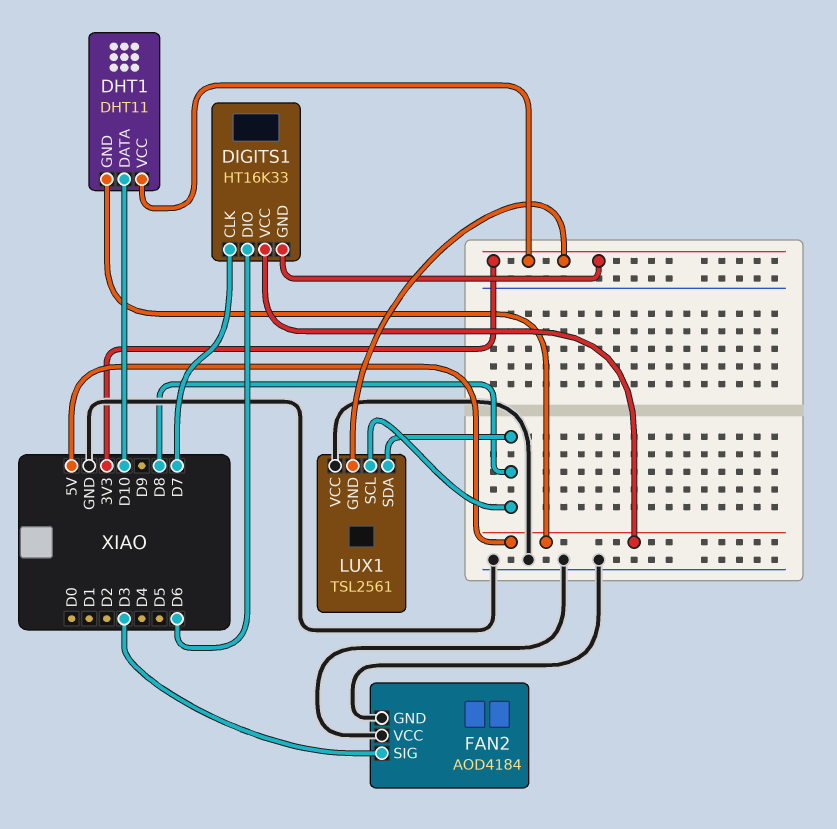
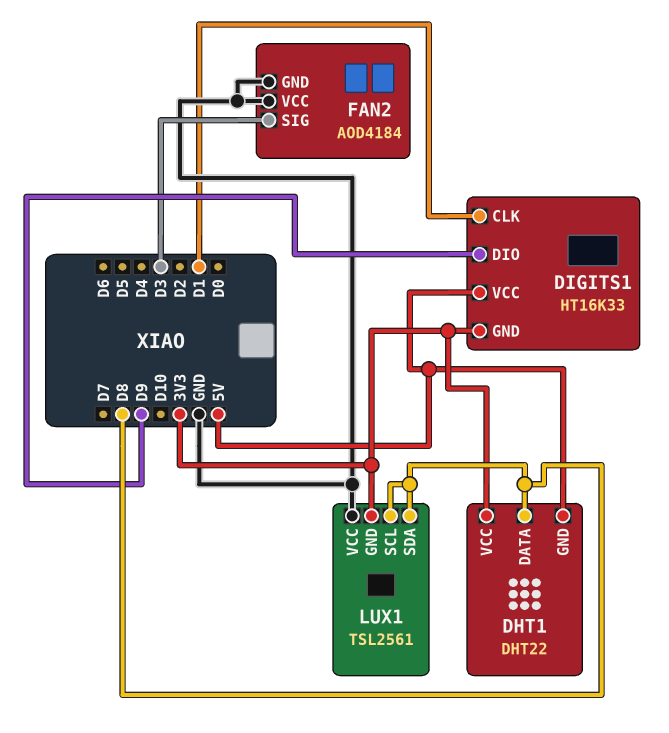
DHT1: DHT11 -> DHT22
DHT1 pin DATA: D10 -> D8
DIGITS1 pin CLK: D7 -> D1
DIGITS1 pin DIO: D6 -> D9

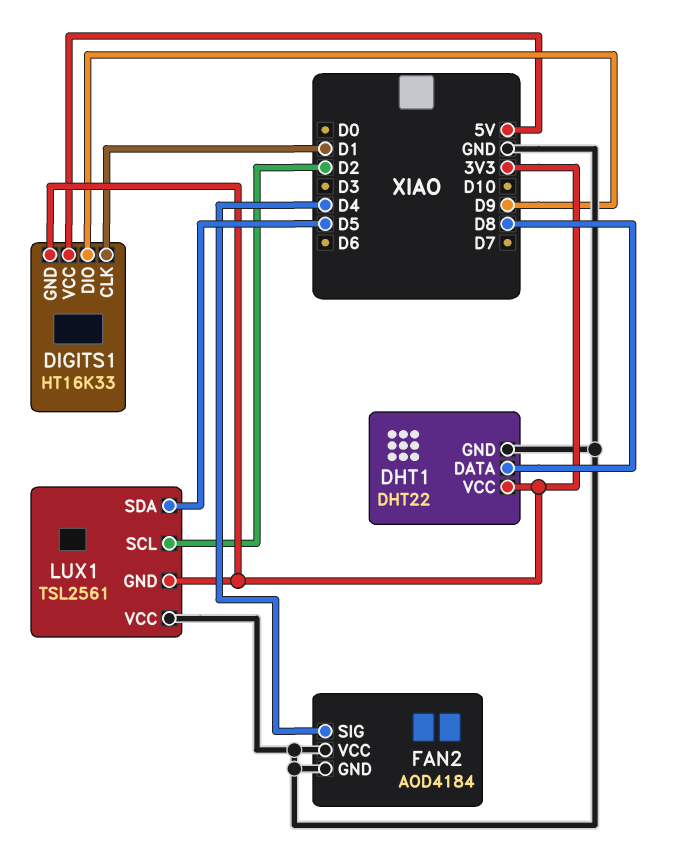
DHT1 pin GND: 5V -> GND
FAN2 pin SIG: D3 -> D4
LUX1 pin SCL: D8 -> D2
LUX1 pin SDA: D8 -> D5

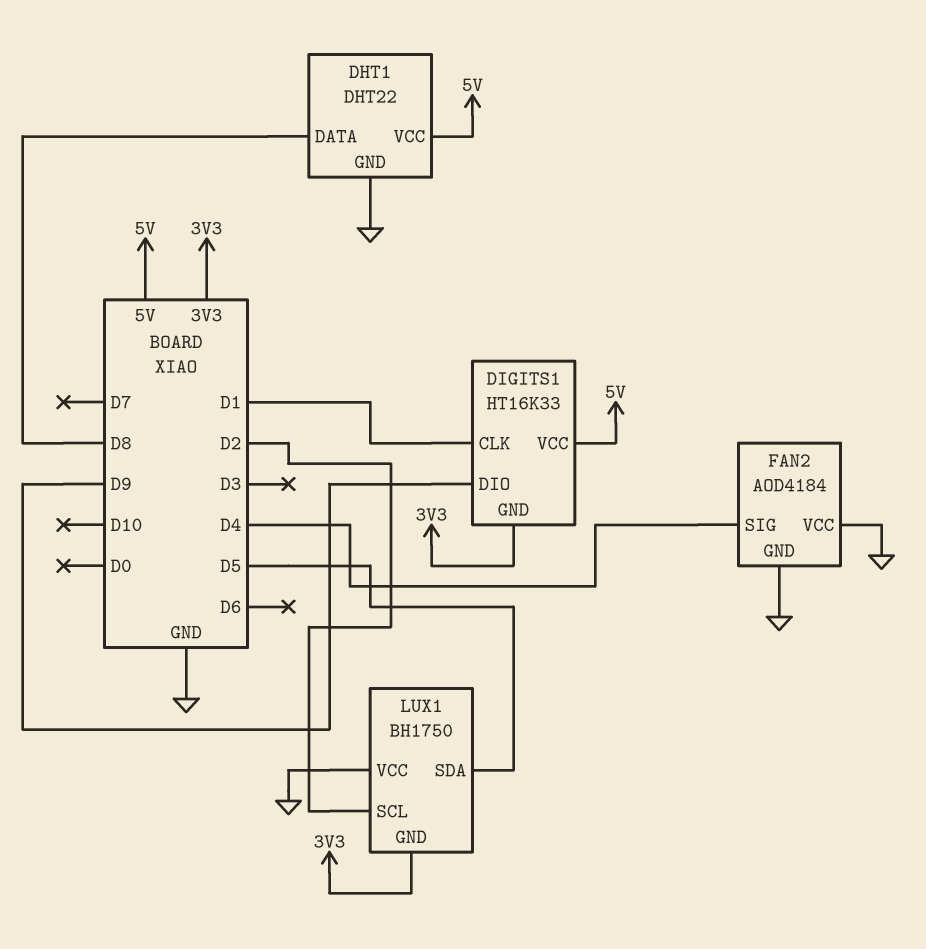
DHT1 pin VCC: 3V3 -> 5V
LUX1: TSL2561 -> BH1750

